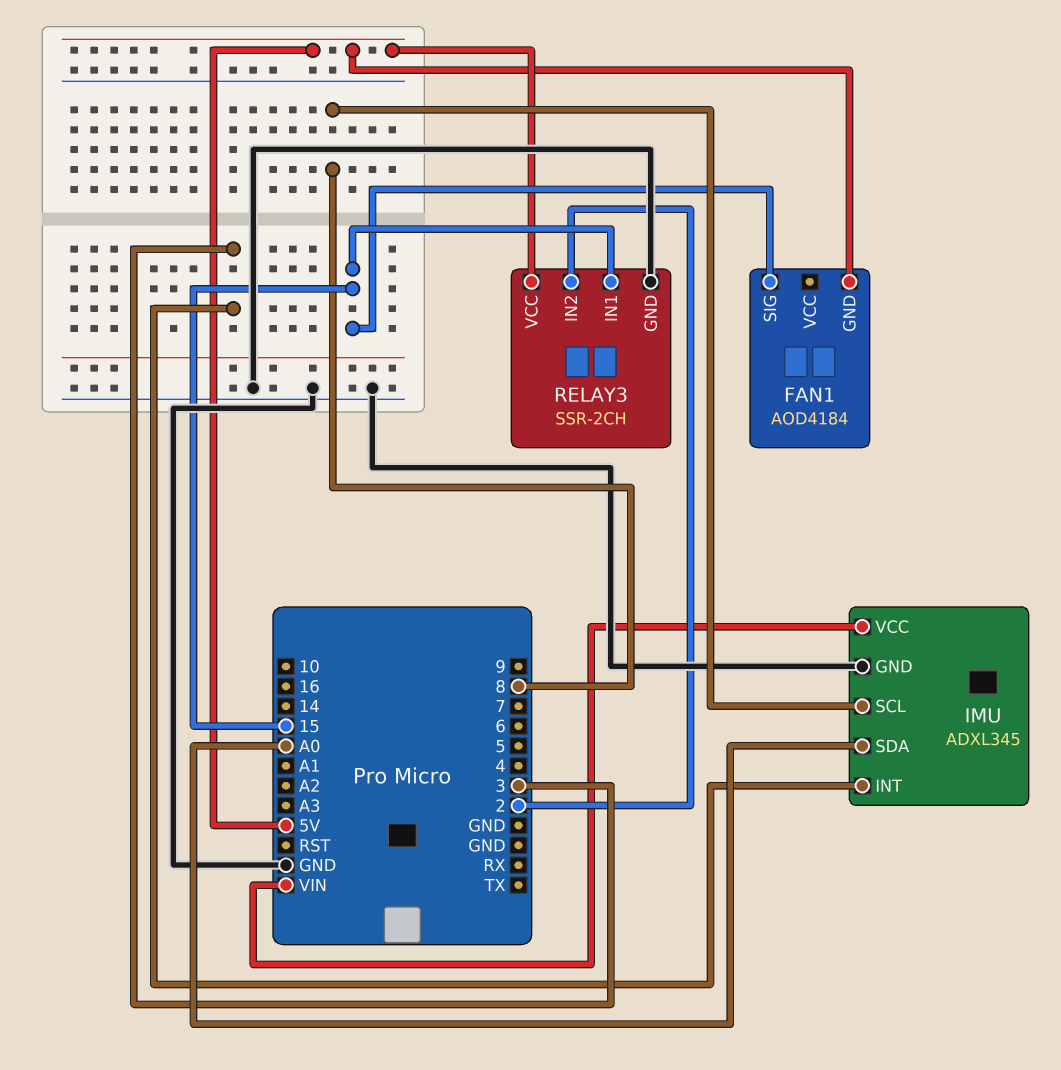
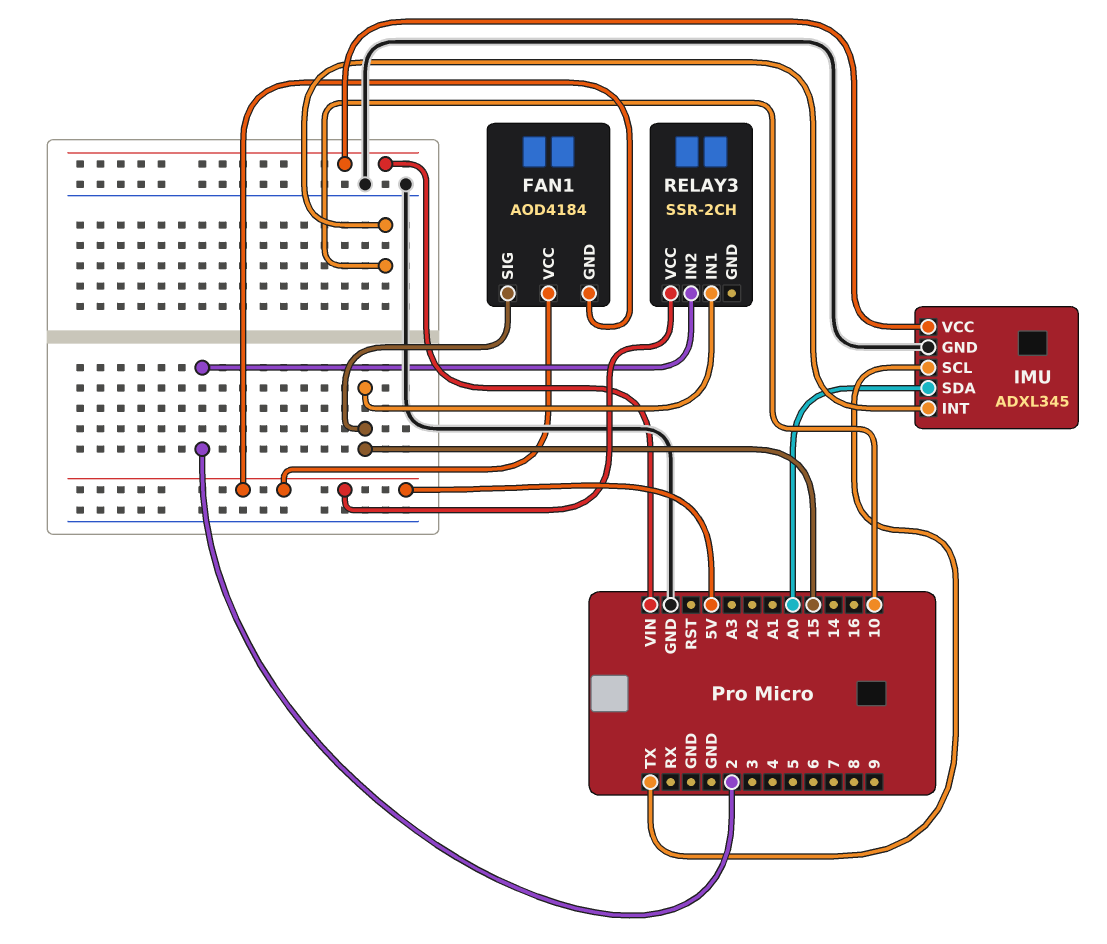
FAN1 pin VCC: none -> 5V
IMU pin INT: 3 -> 10
IMU pin SCL: 8 -> TX
RELAY3 pin GND: GND -> none

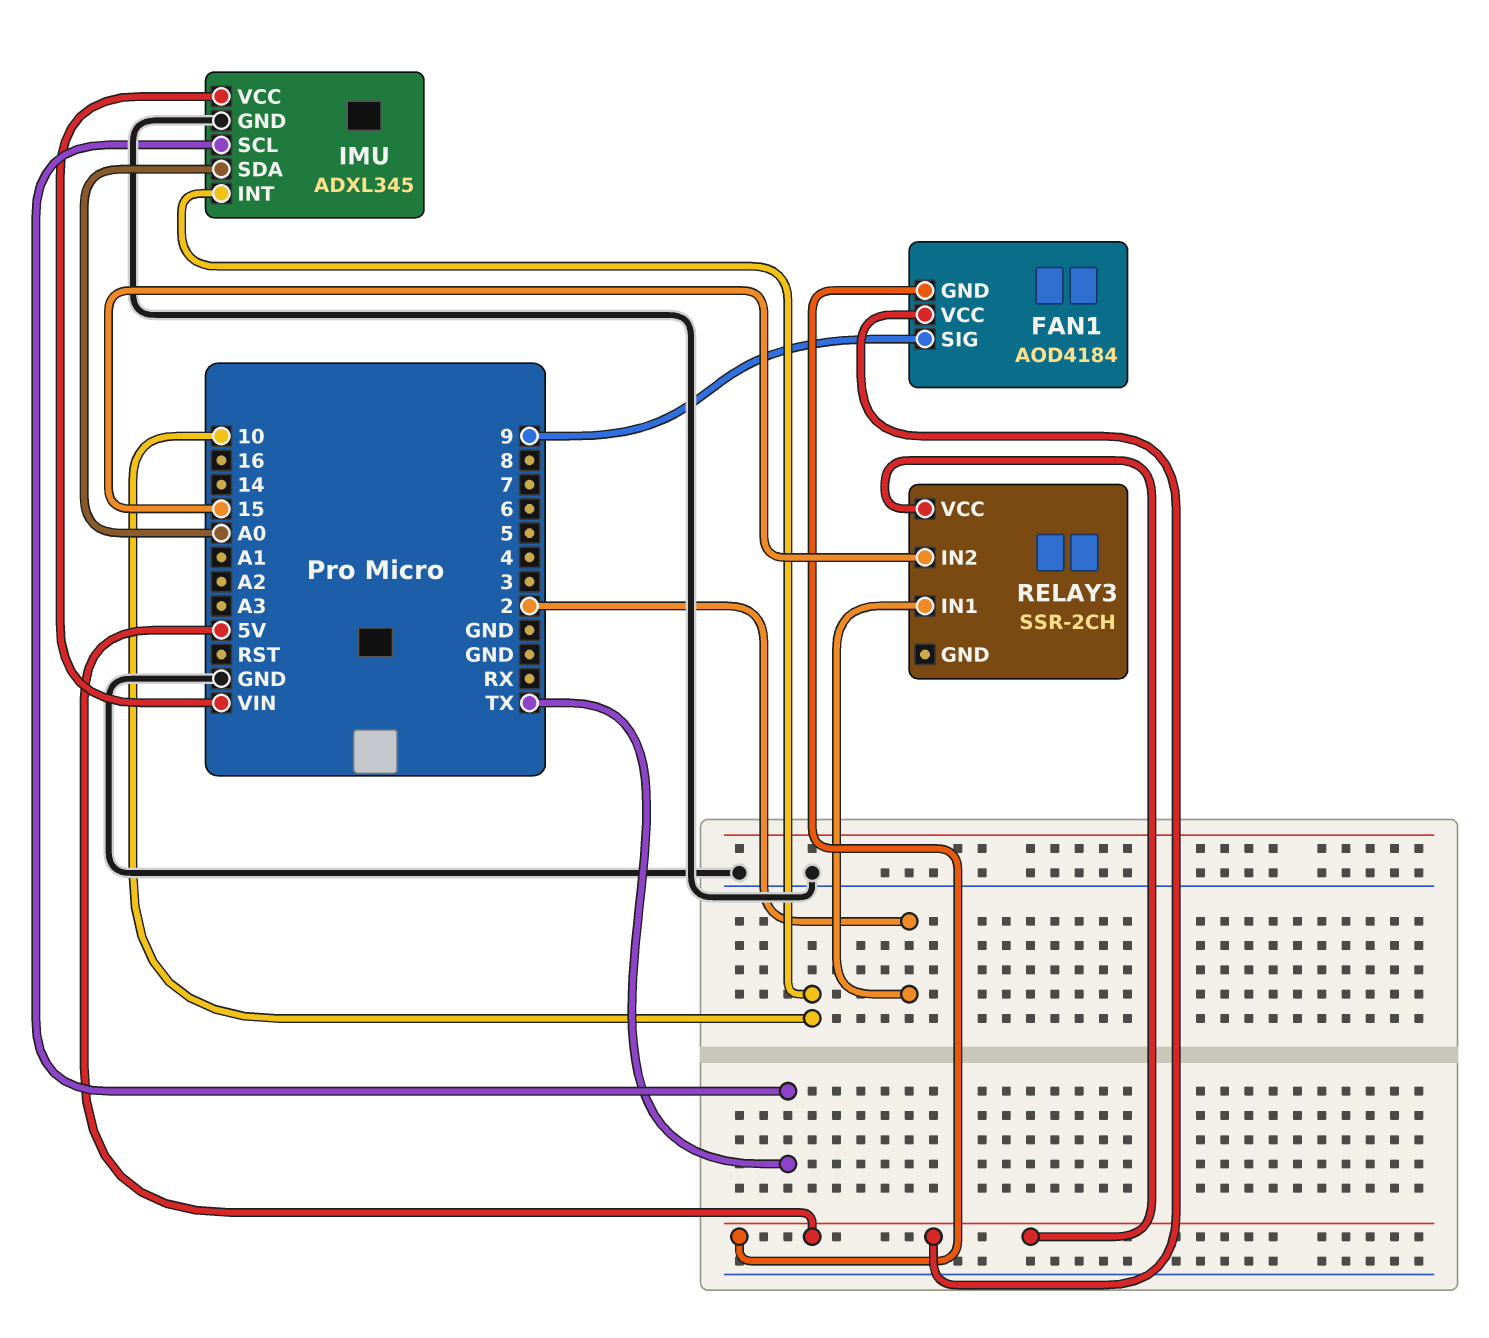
FAN1 pin SIG: 15 -> 9
RELAY3 pin IN1: 15 -> 2
RELAY3 pin IN2: 2 -> 15

